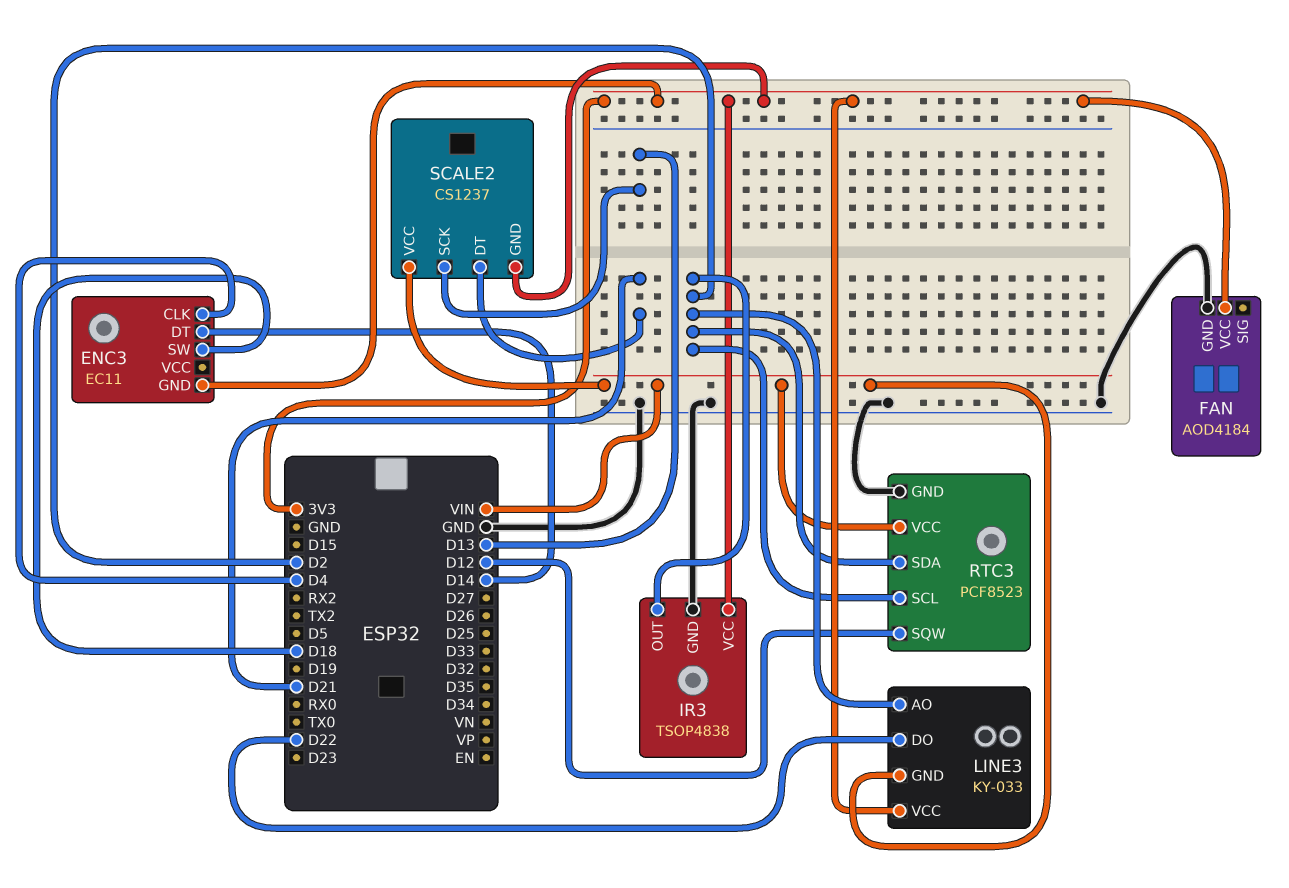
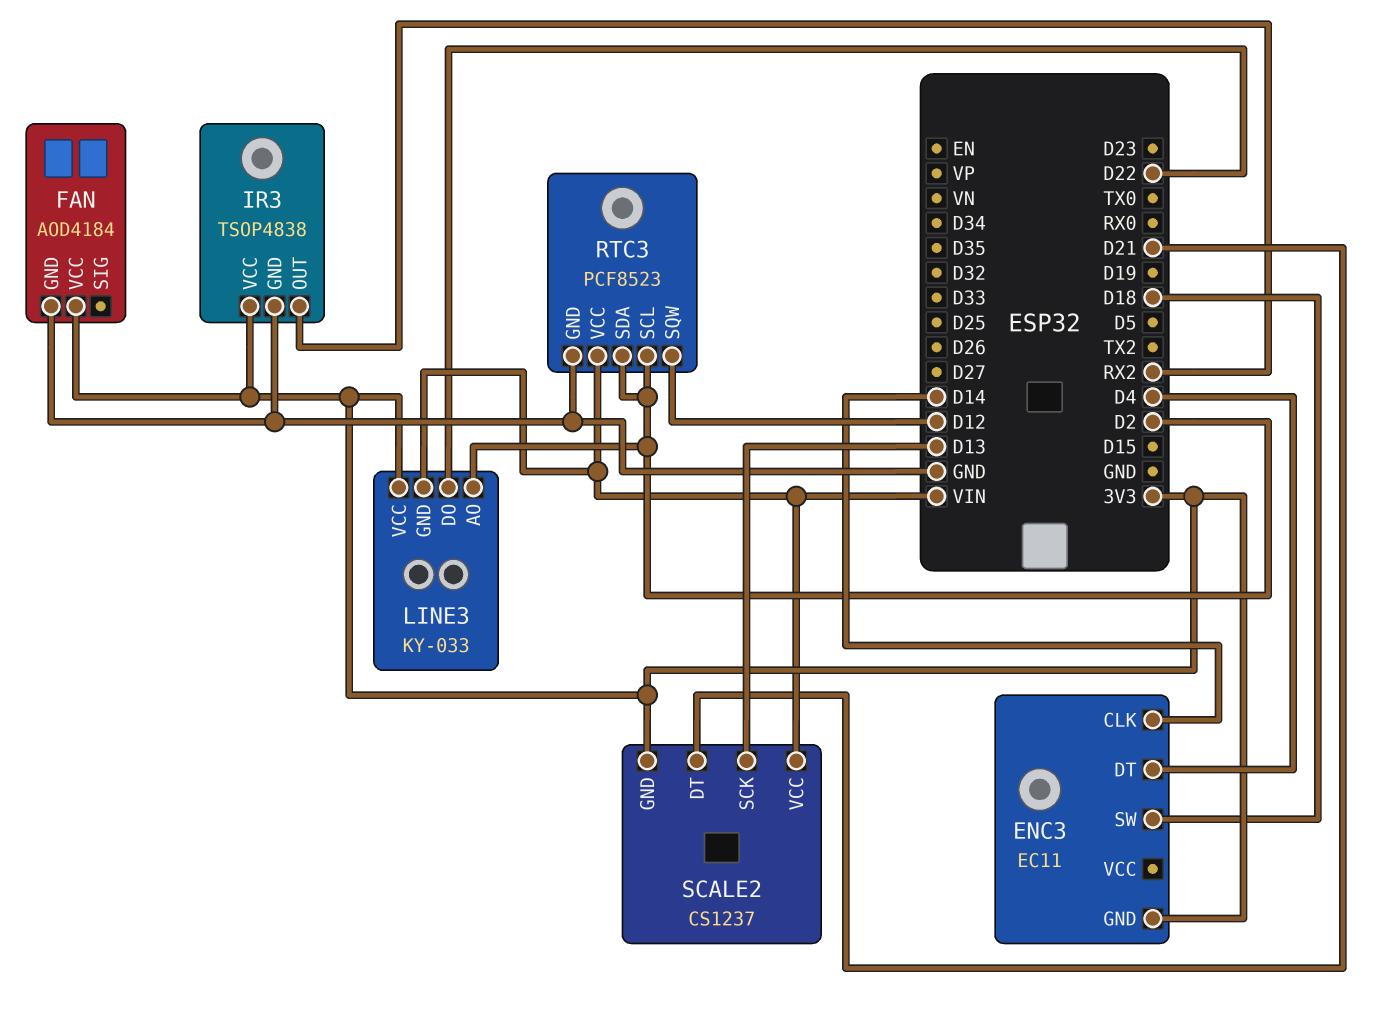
ENC3 pin CLK: D4 -> D14
ENC3 pin DT: D14 -> D4
IR3 pin OUT: D2 -> RX2

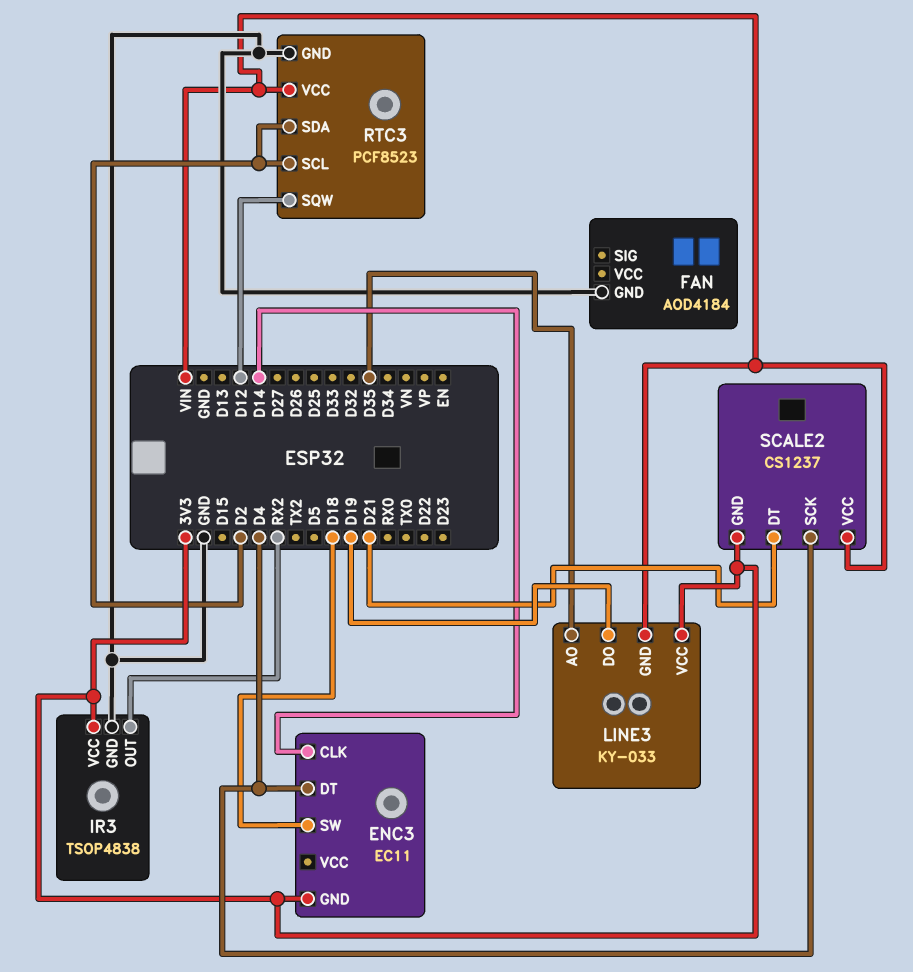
FAN pin VCC: 3V3 -> none
LINE3 pin AO: D2 -> D35
LINE3 pin DO: D22 -> D19
SCALE2 pin SCK: D13 -> D4

